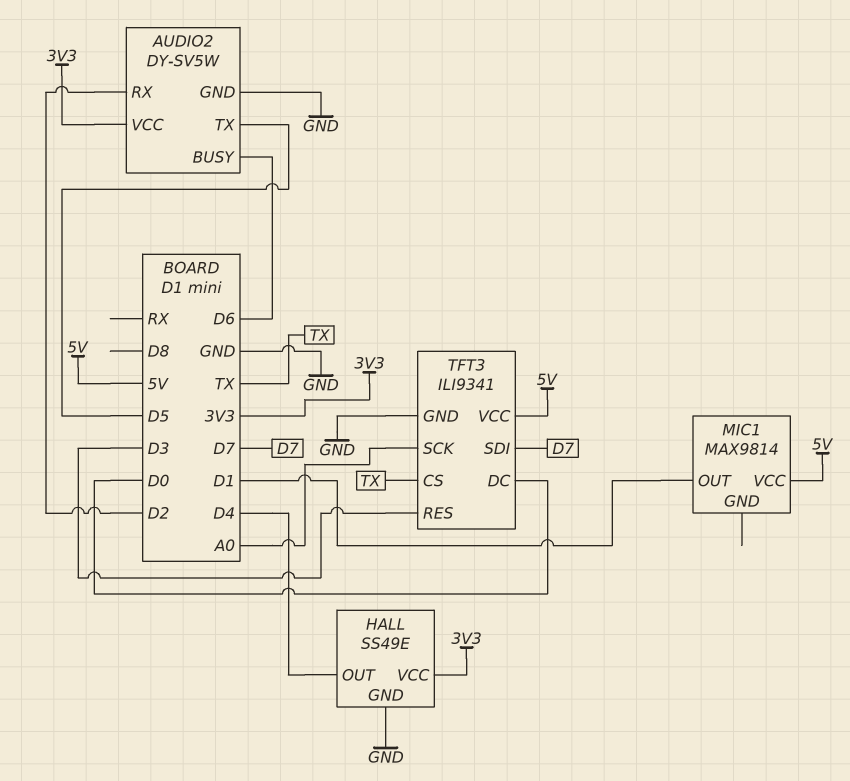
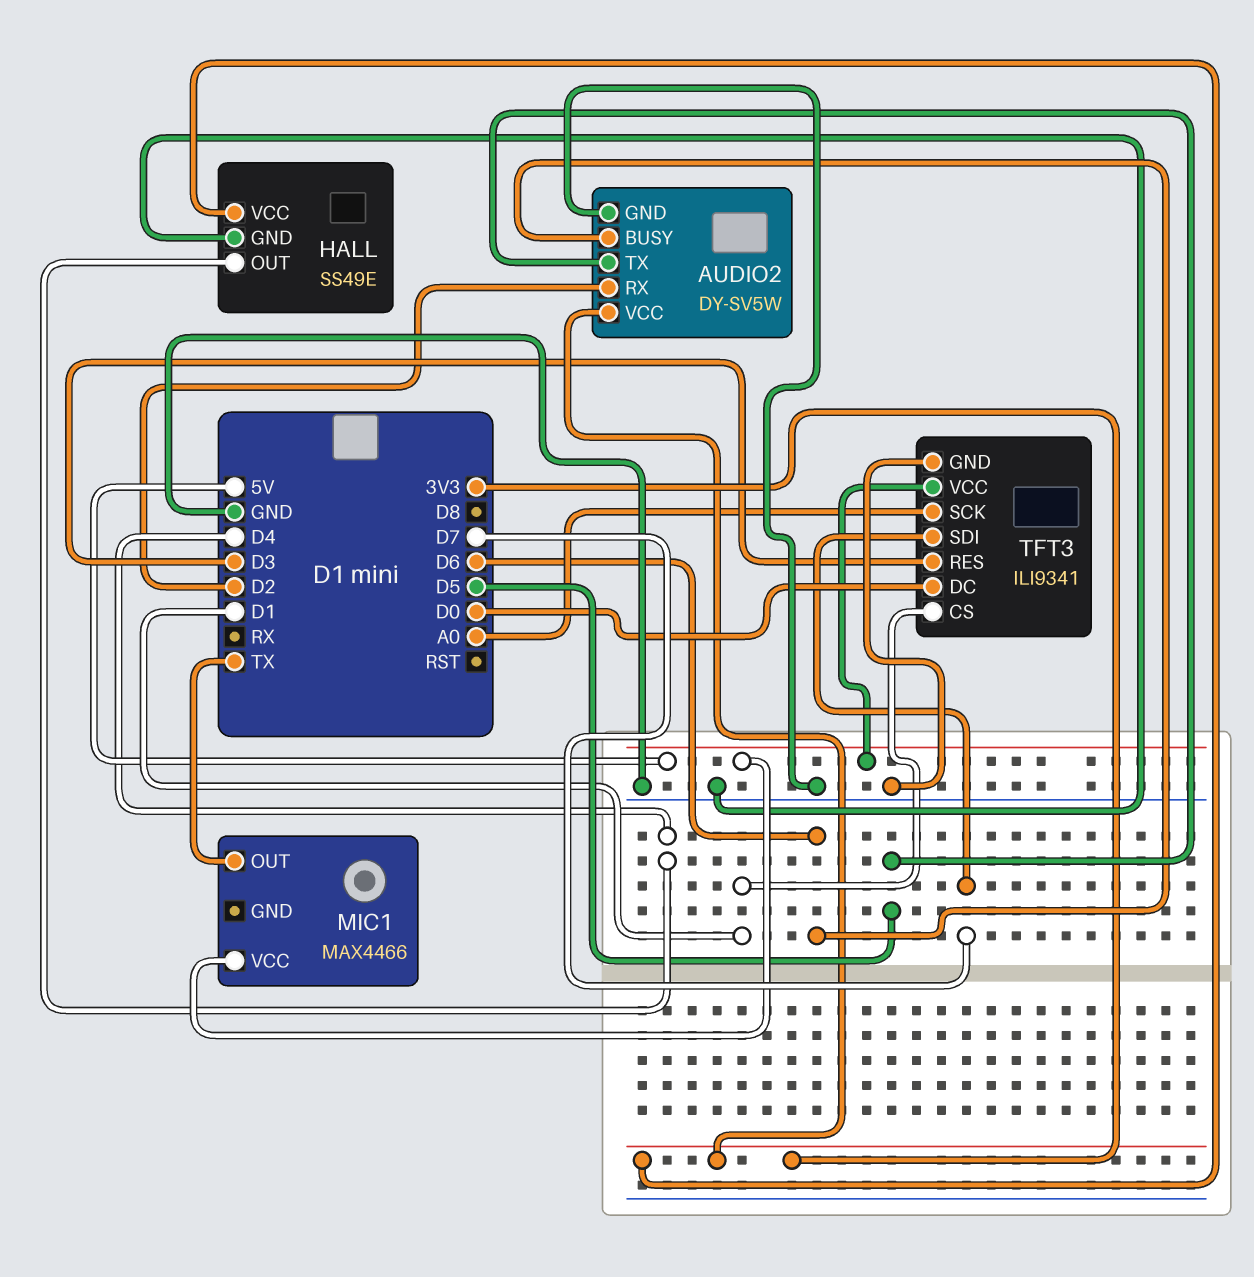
MIC1: MAX9814 -> MAX4466
MIC1 pin OUT: D1 -> TX
TFT3 pin CS: TX -> D1

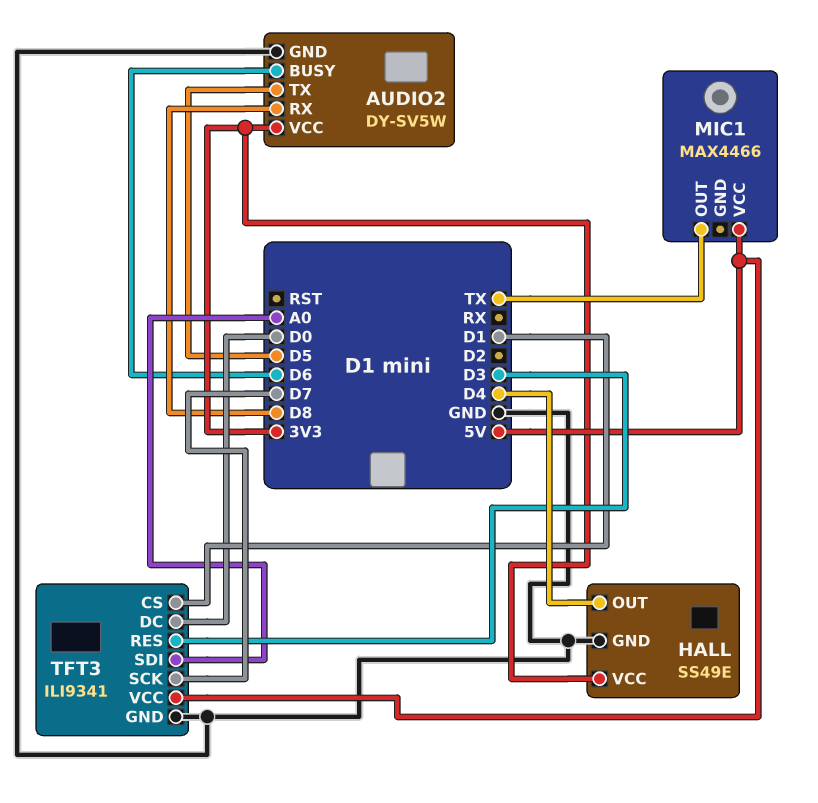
AUDIO2 pin RX: D2 -> D8
TFT3 pin SCK: A0 -> D7
TFT3 pin SDI: D7 -> A0

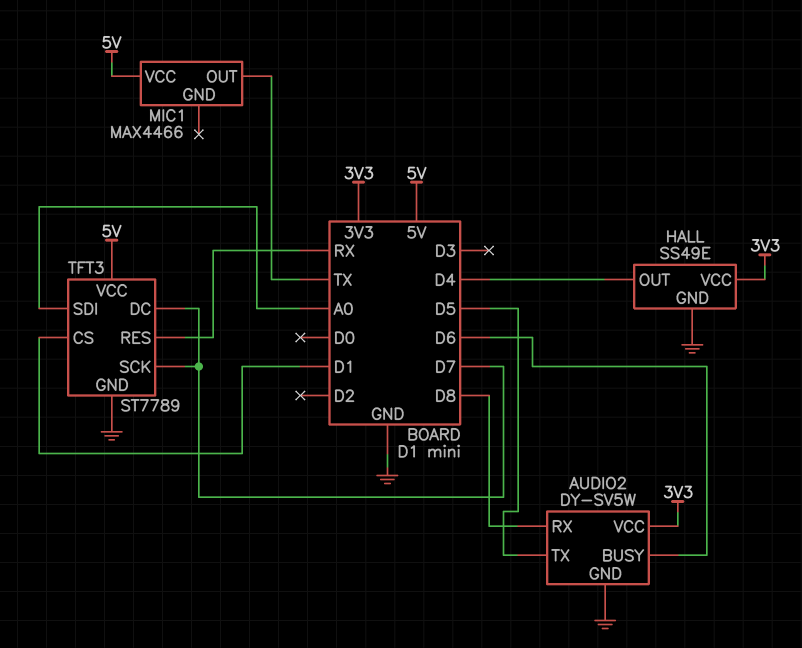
TFT3: ILI9341 -> ST7789
TFT3 pin DC: D0 -> D7
TFT3 pin RES: D3 -> RX

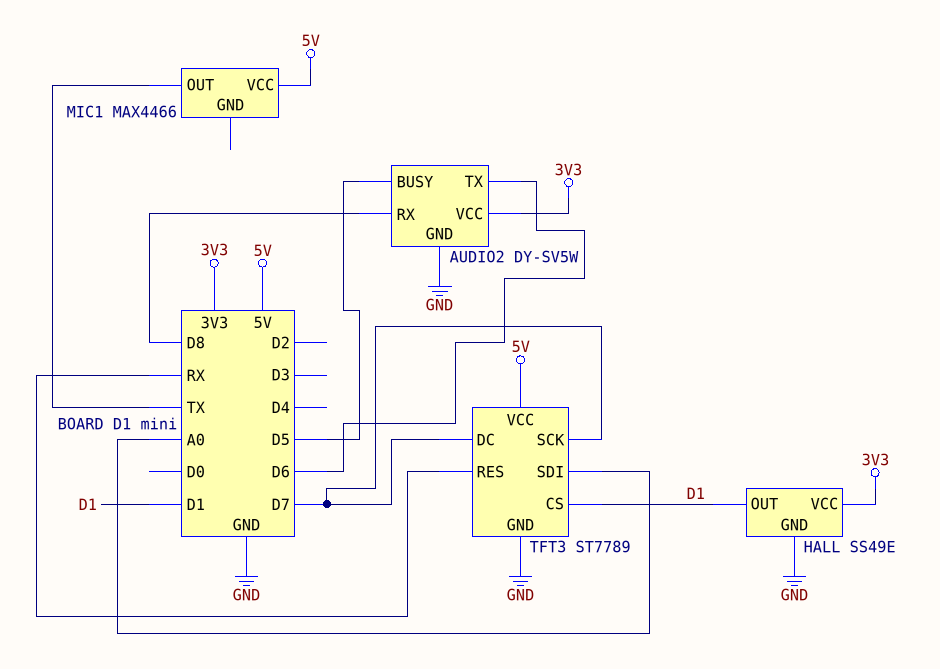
AUDIO2 pin BUSY: D6 -> D5
AUDIO2 pin TX: D5 -> D6
HALL pin OUT: D4 -> D1

